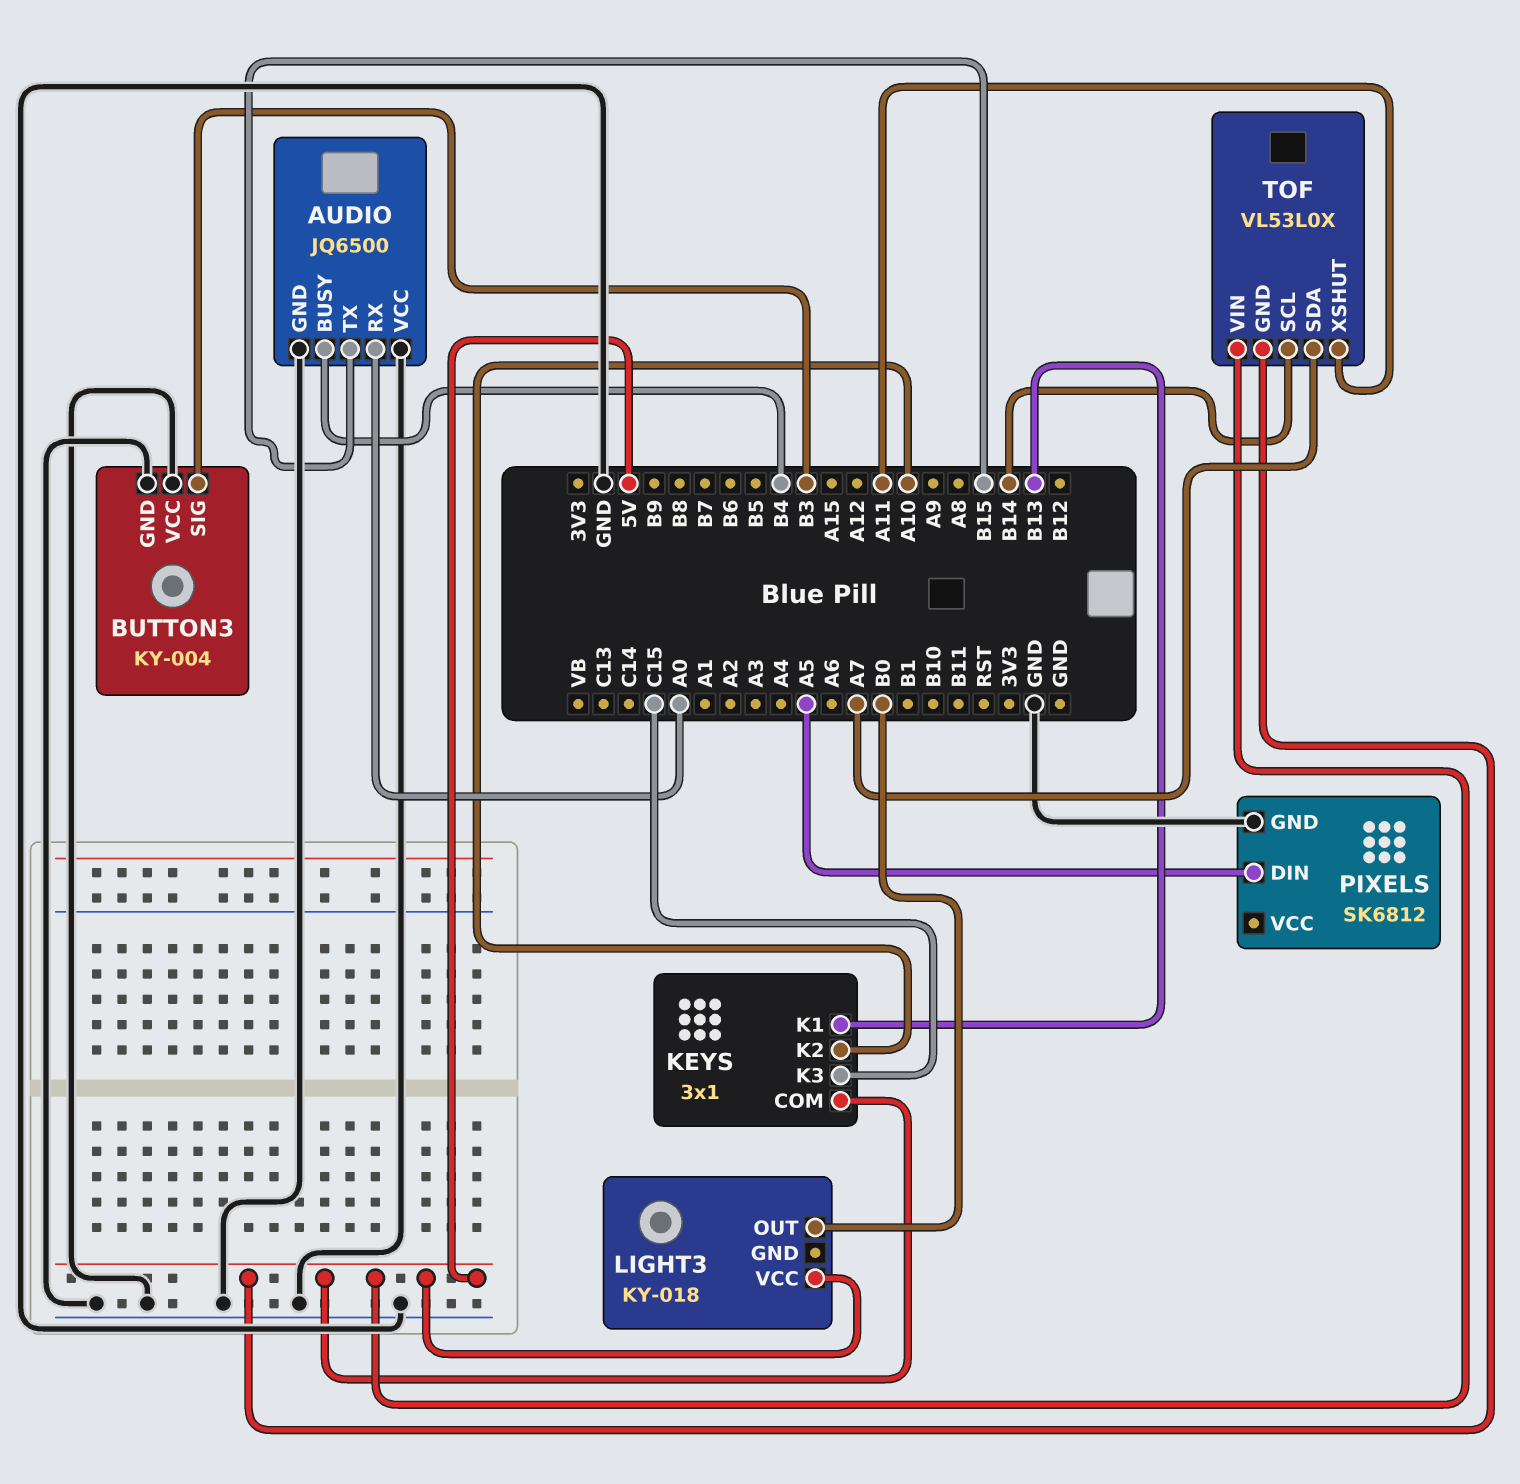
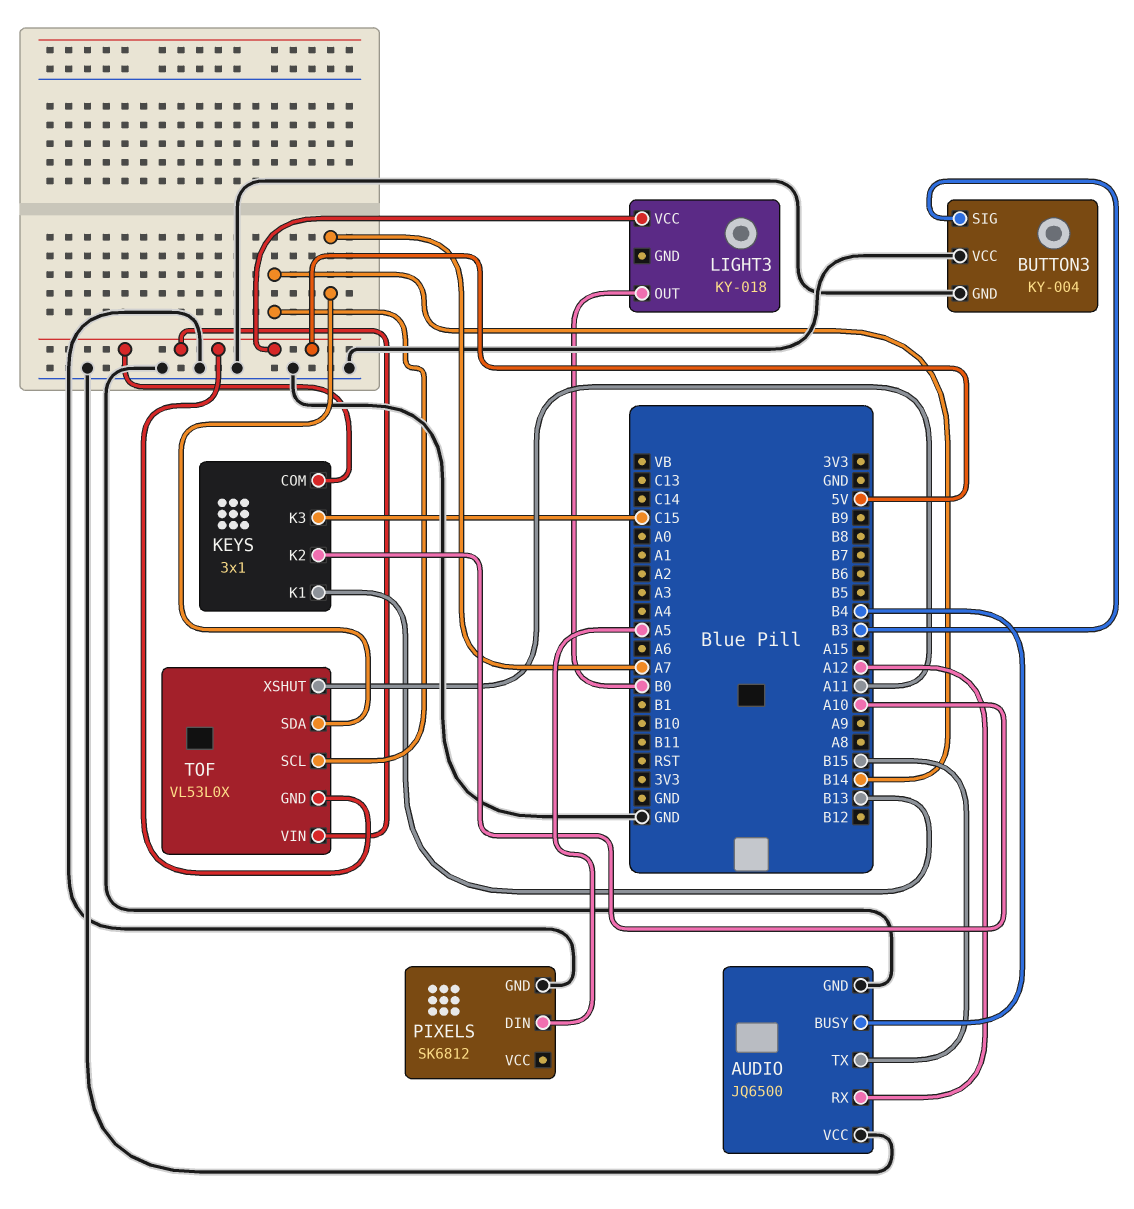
AUDIO pin RX: A0 -> A12

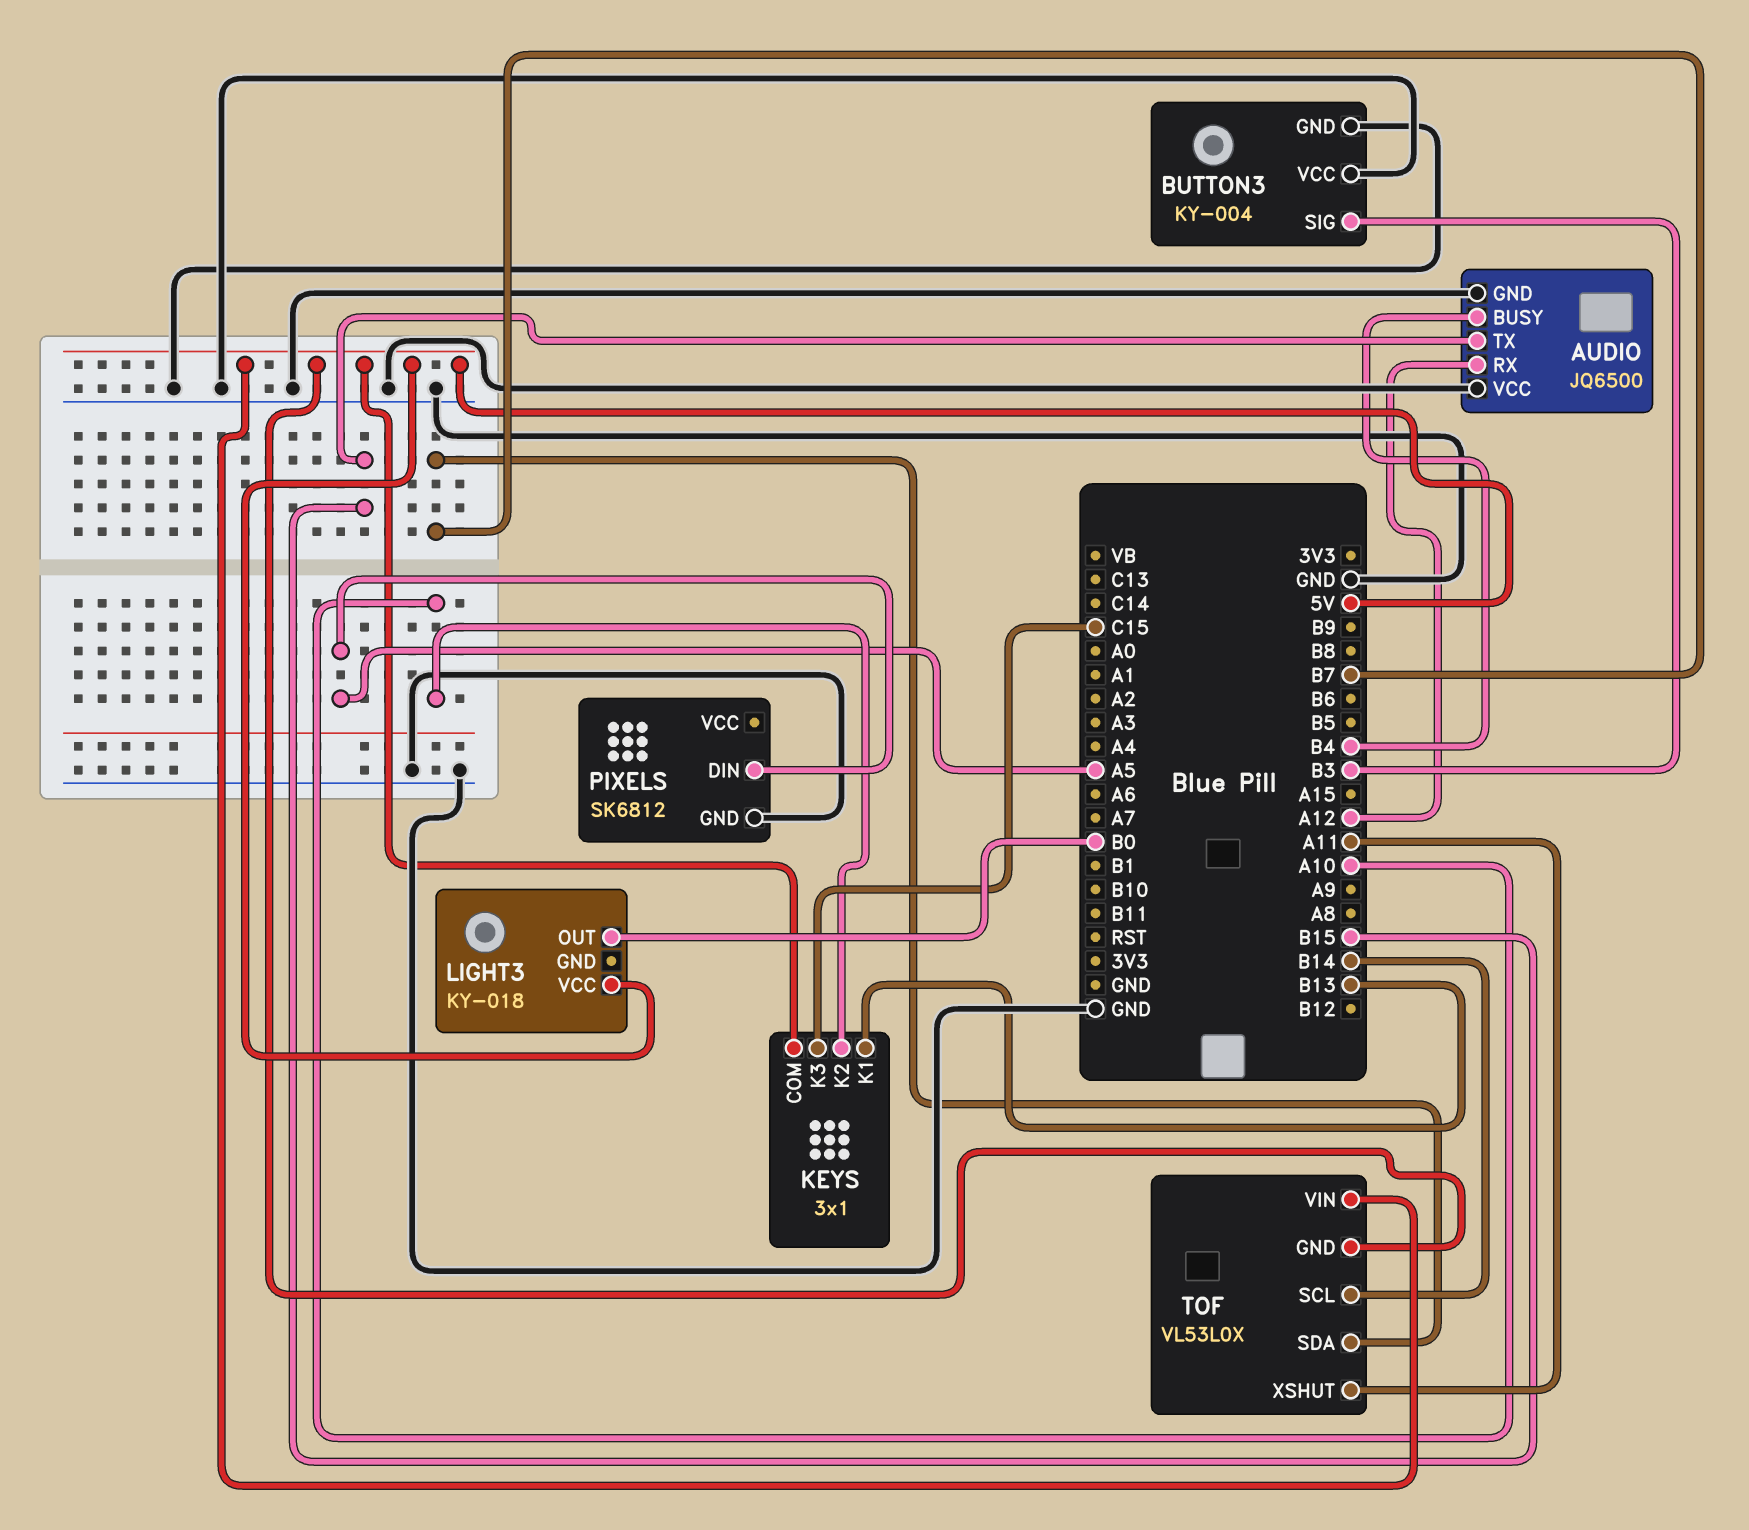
TOF pin SDA: A7 -> B7

